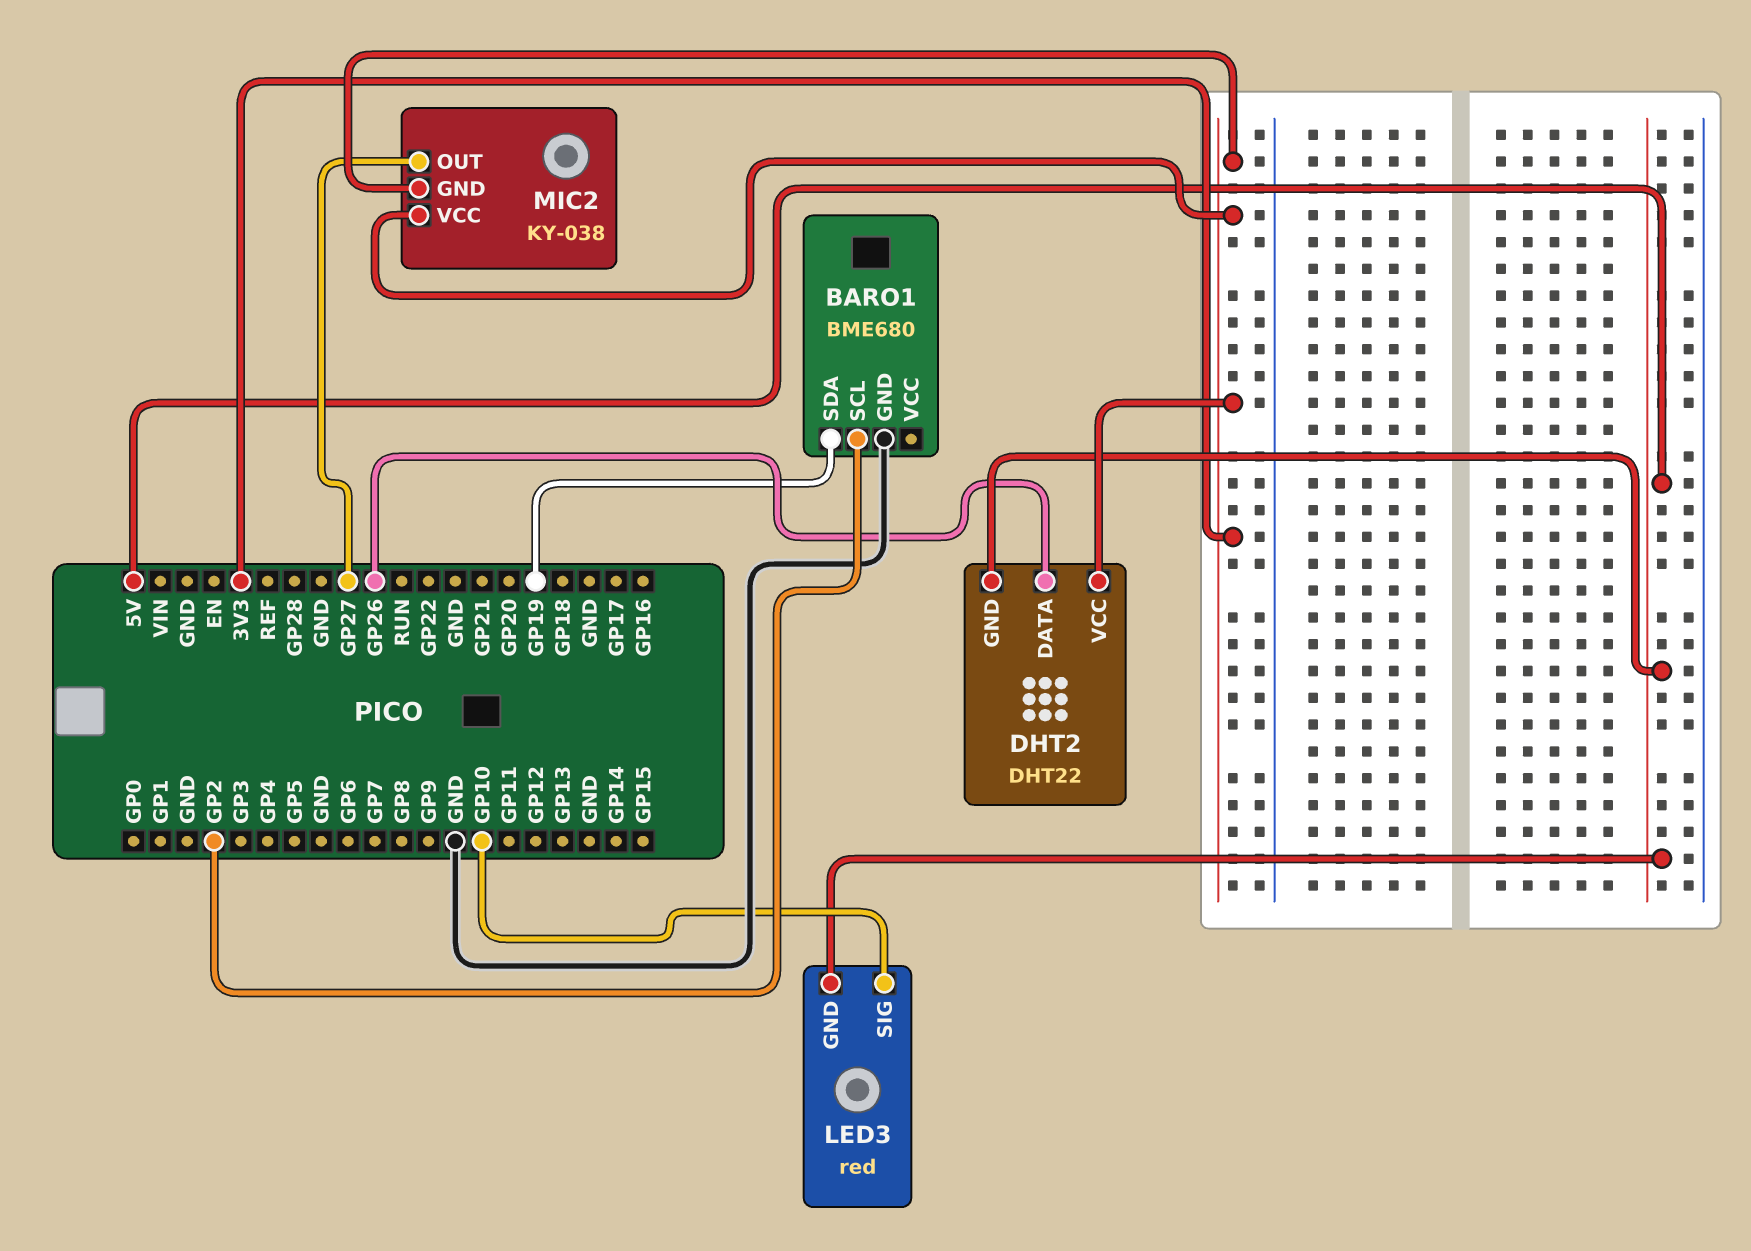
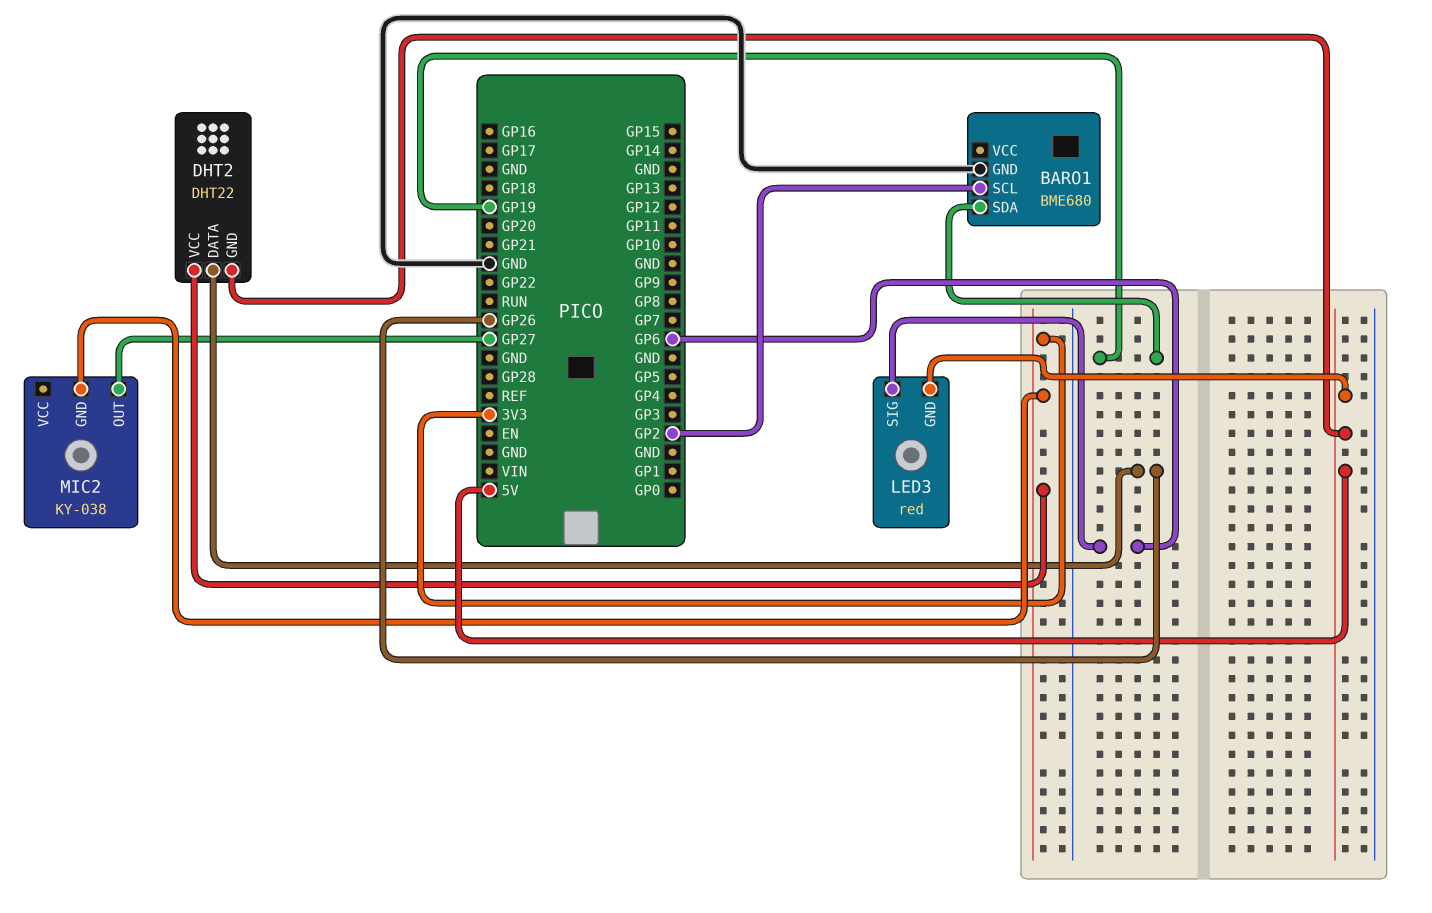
LED3 pin SIG: GP10 -> GP6
MIC2 pin VCC: 3V3 -> none

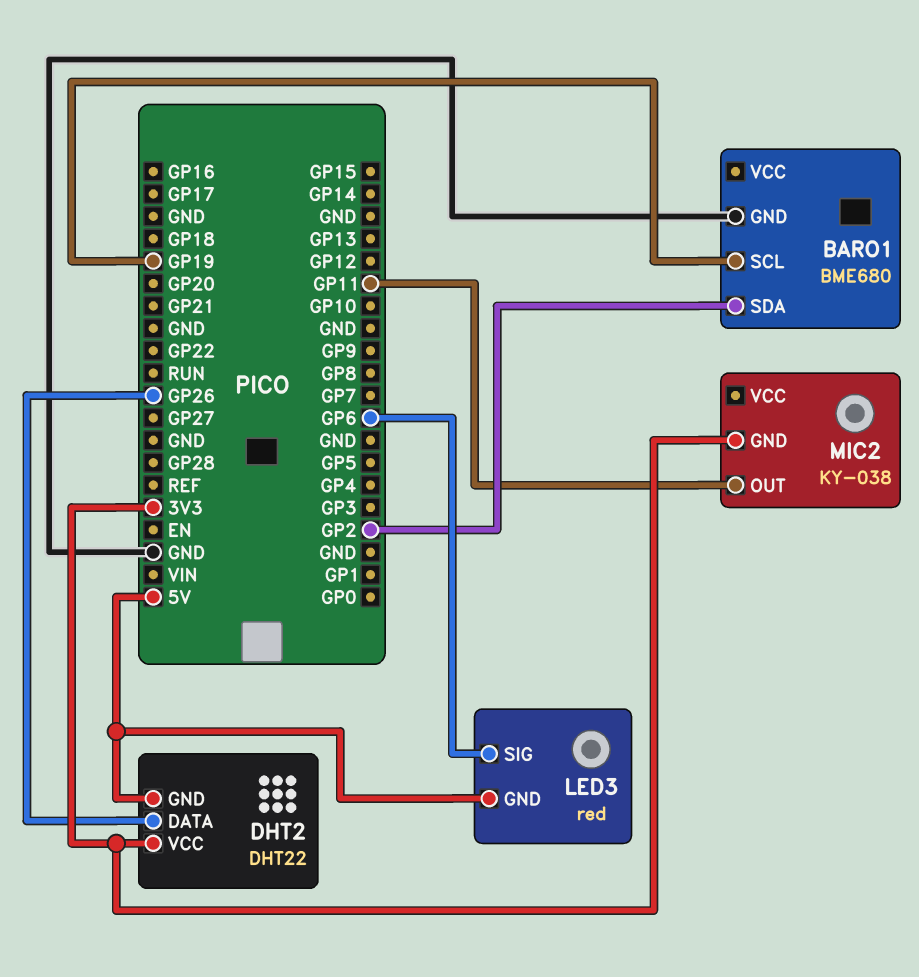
BARO1 pin SCL: GP2 -> GP19
BARO1 pin SDA: GP19 -> GP2
MIC2 pin OUT: GP27 -> GP11

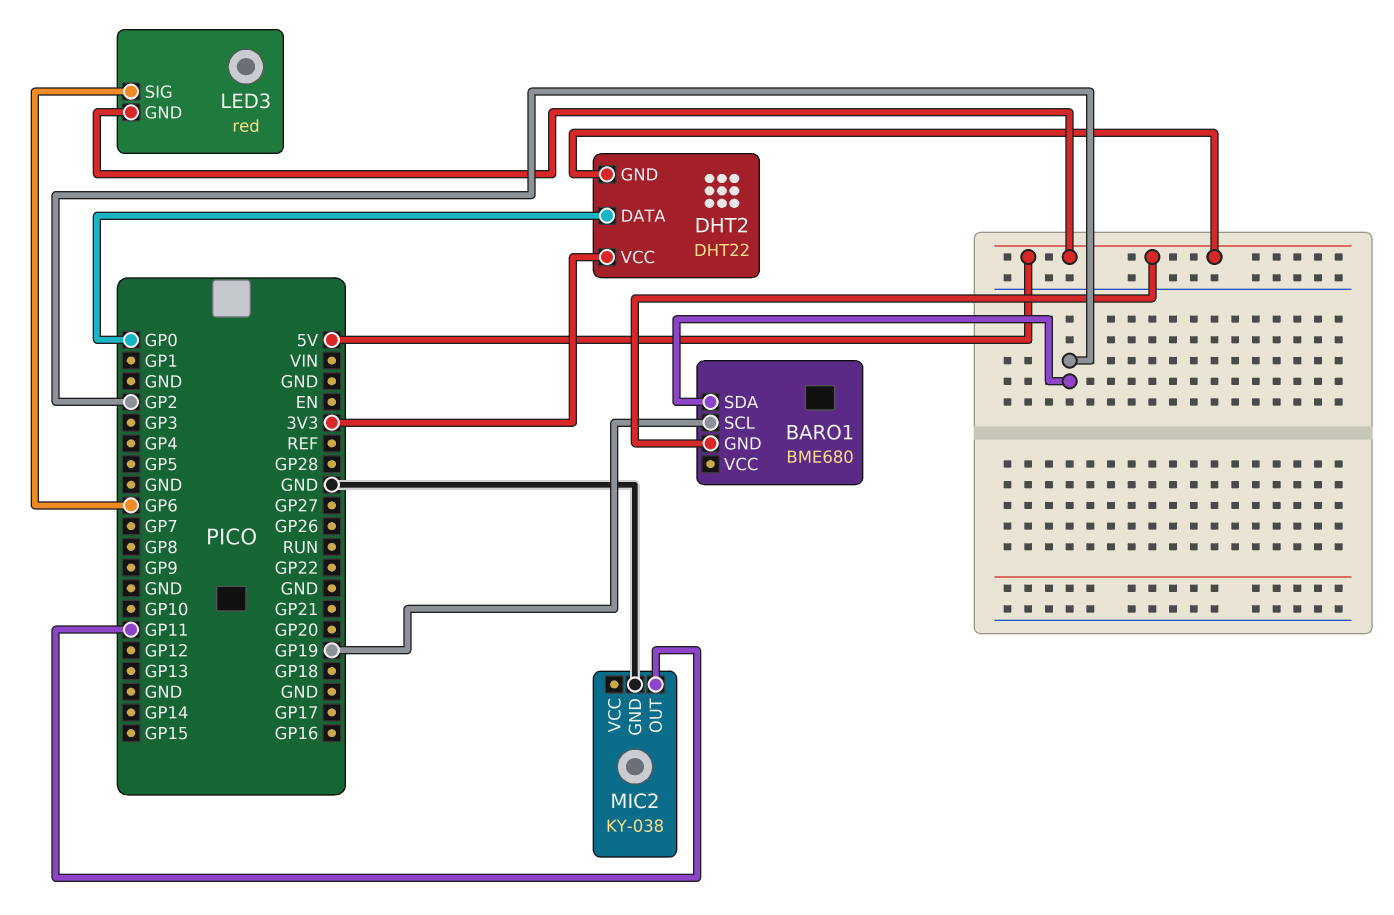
BARO1 pin GND: GND -> 5V
DHT2 pin DATA: GP26 -> GP0
MIC2 pin GND: 3V3 -> GND

